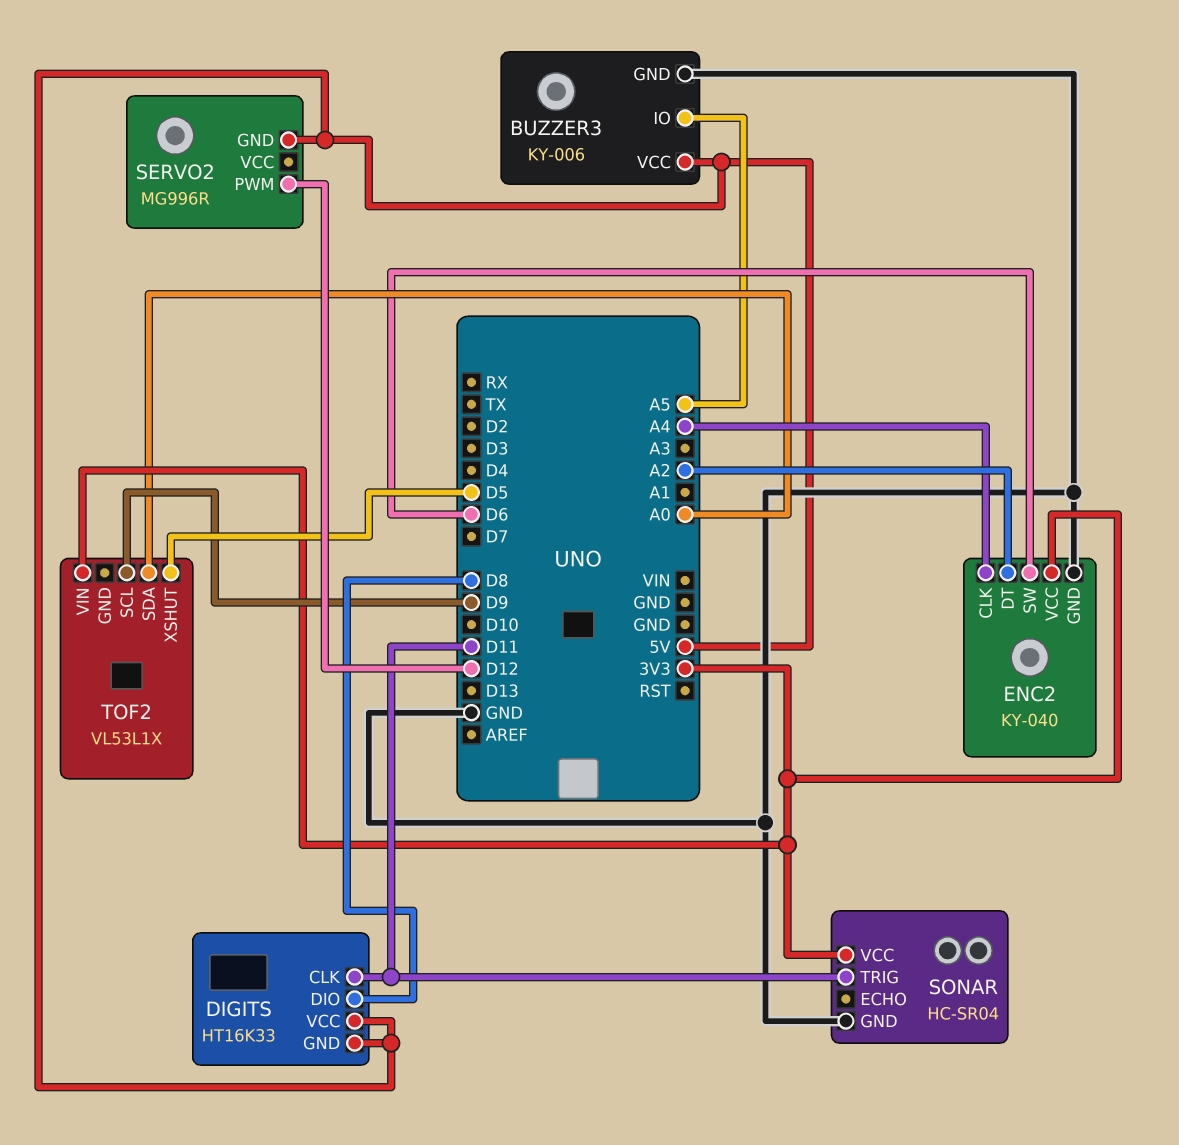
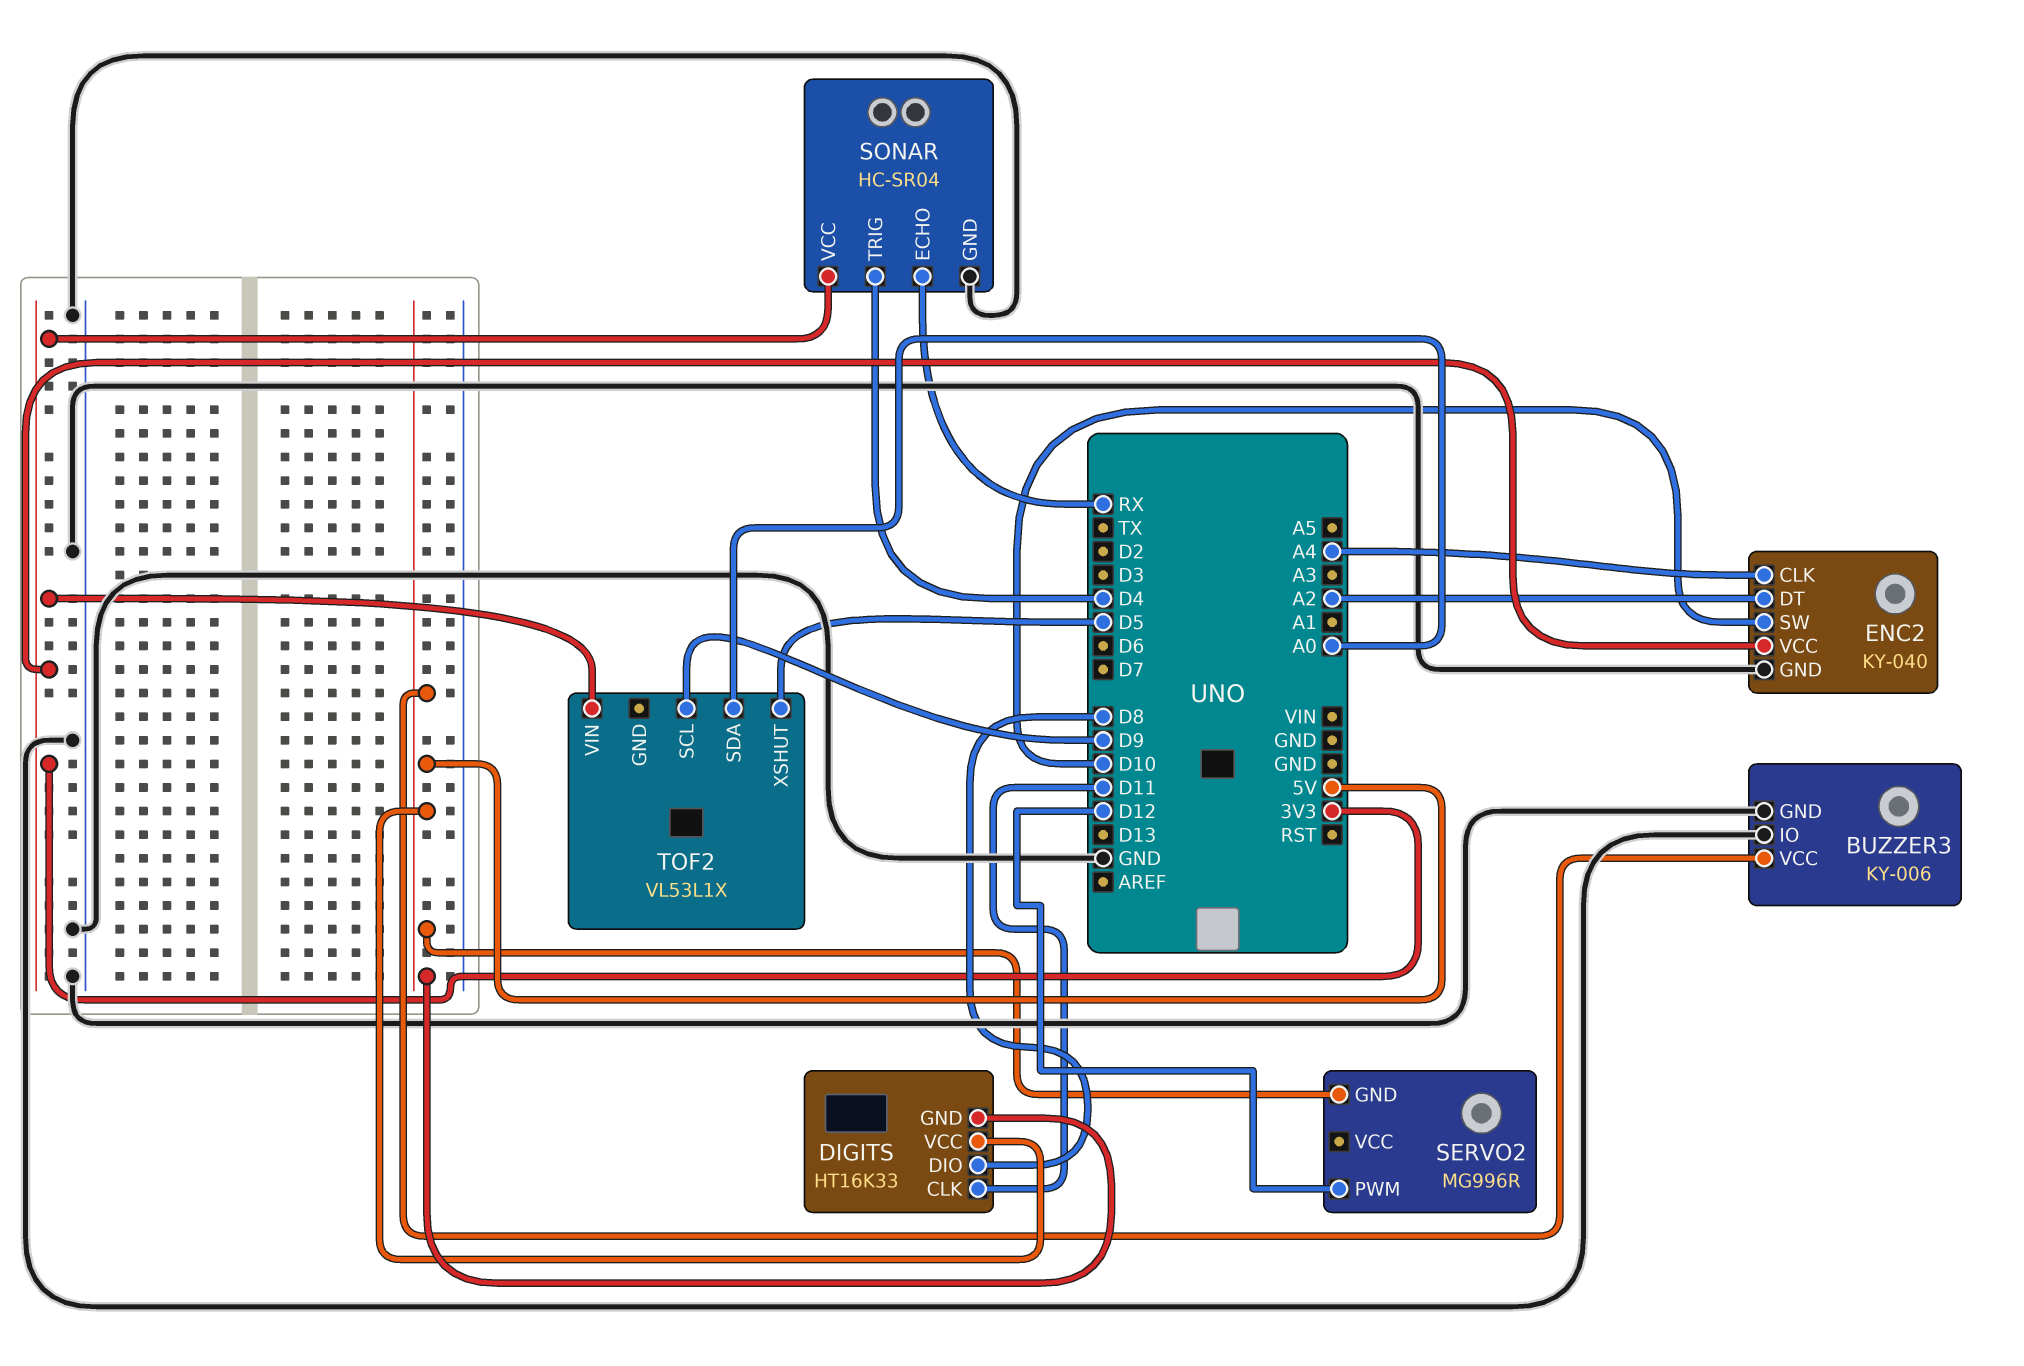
BUZZER3 pin IO: A5 -> GND
ENC2 pin SW: D6 -> D10
SONAR pin ECHO: none -> RX
SONAR pin TRIG: D11 -> D4

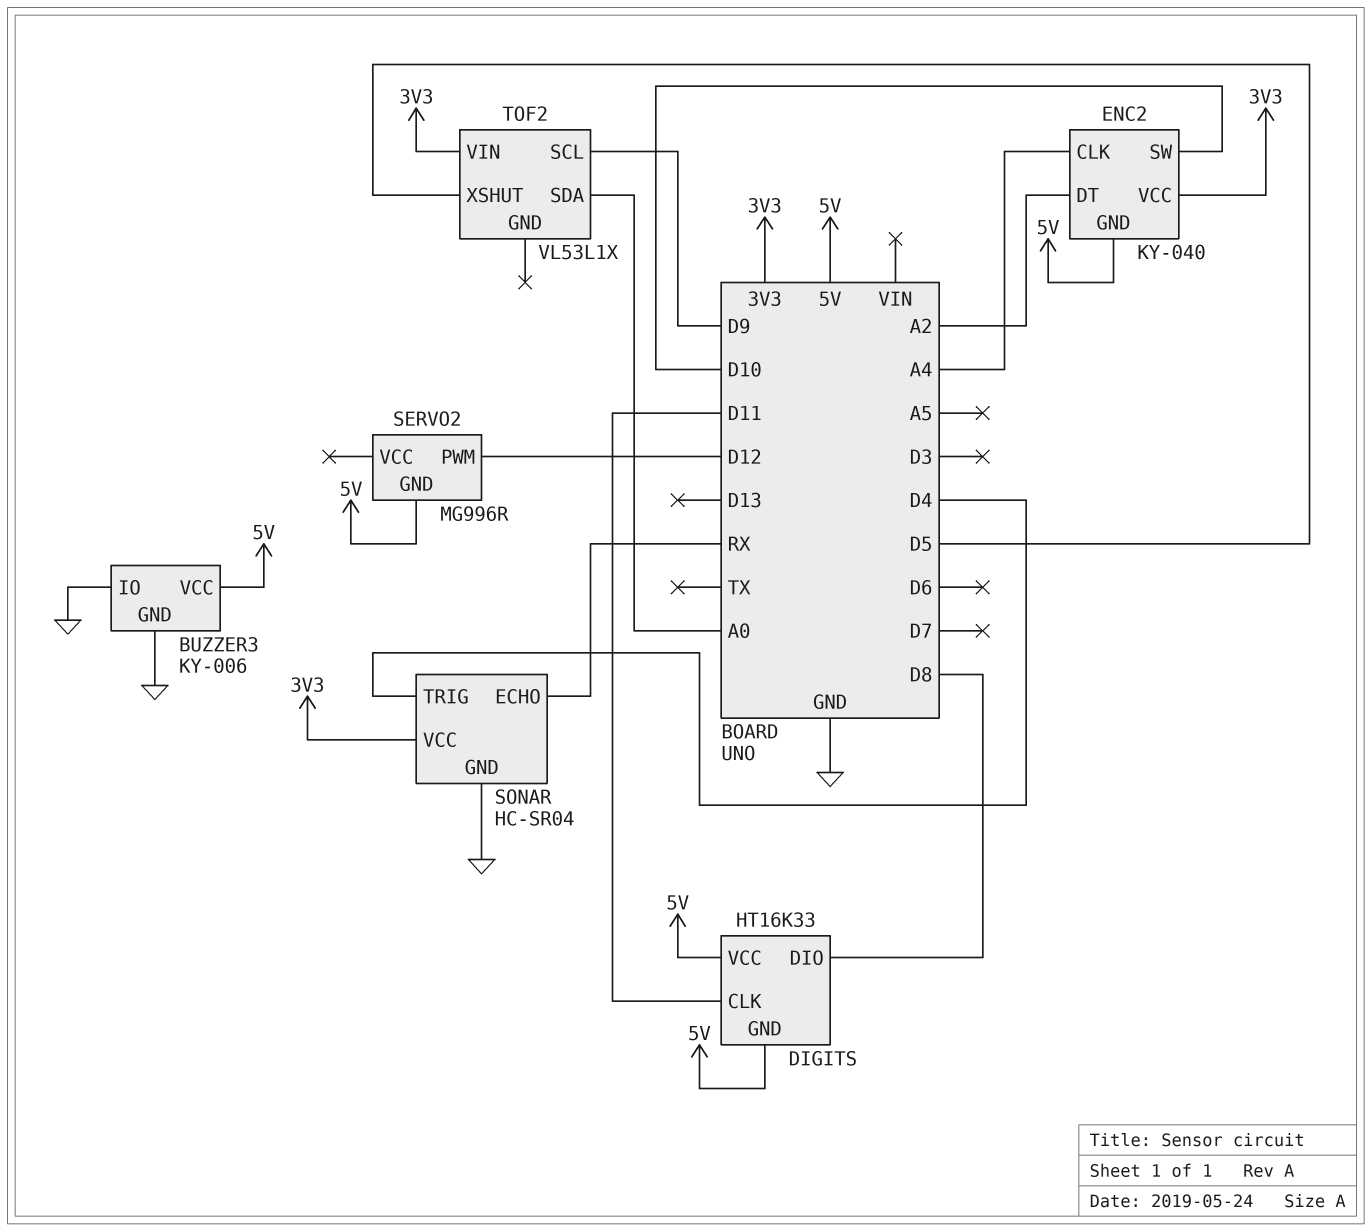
ENC2 pin GND: GND -> 5V

